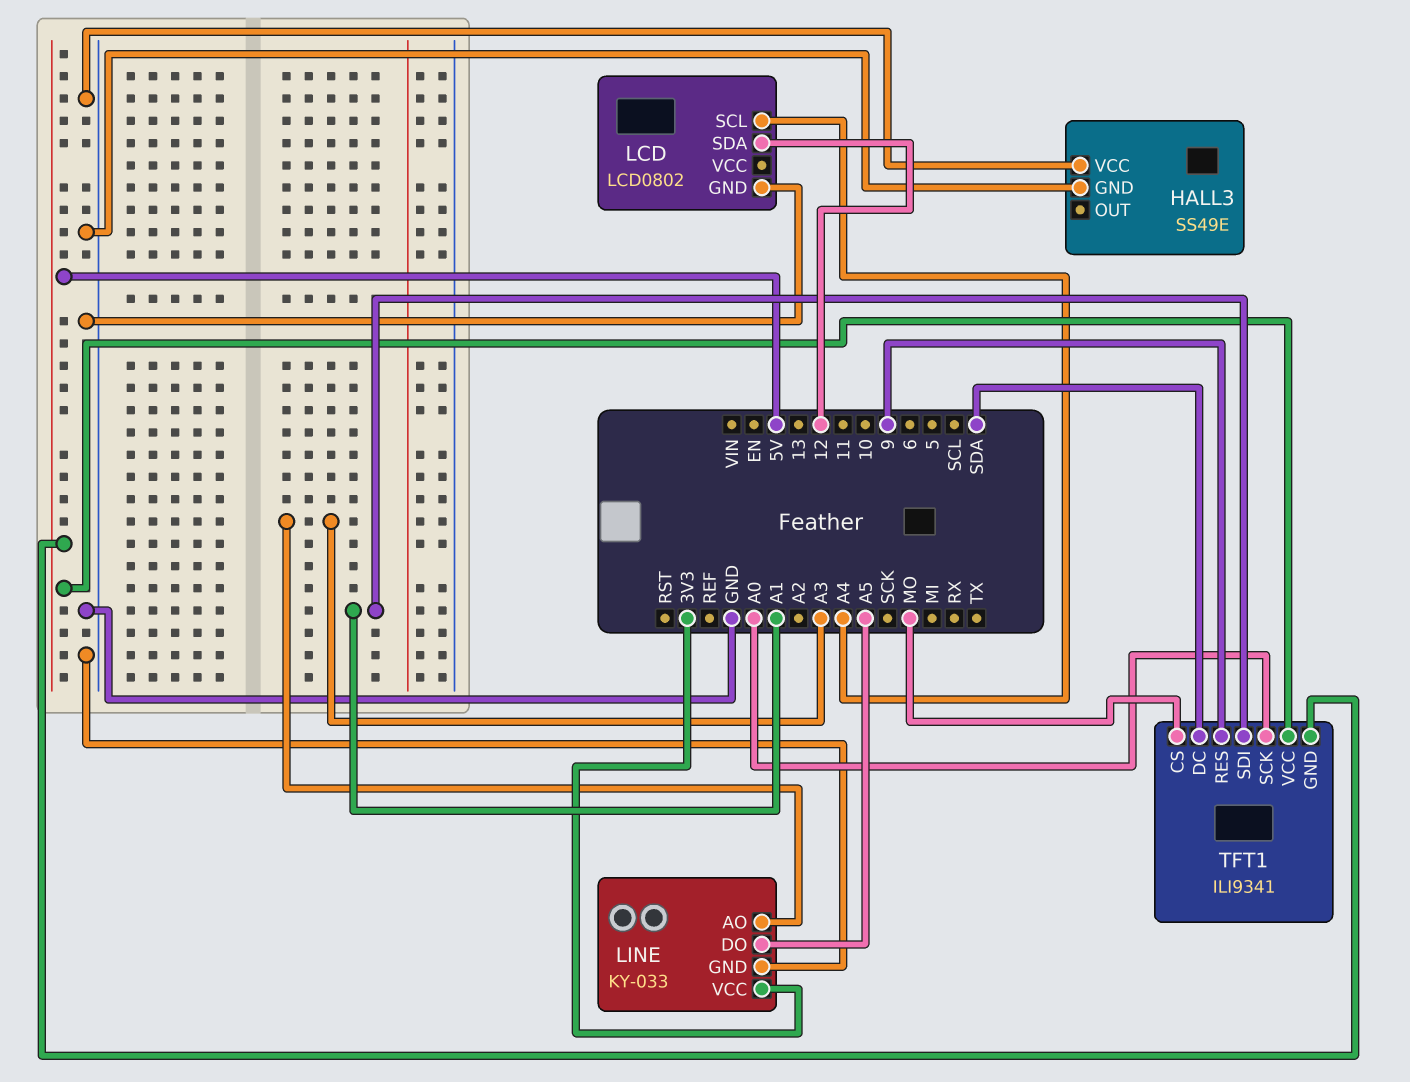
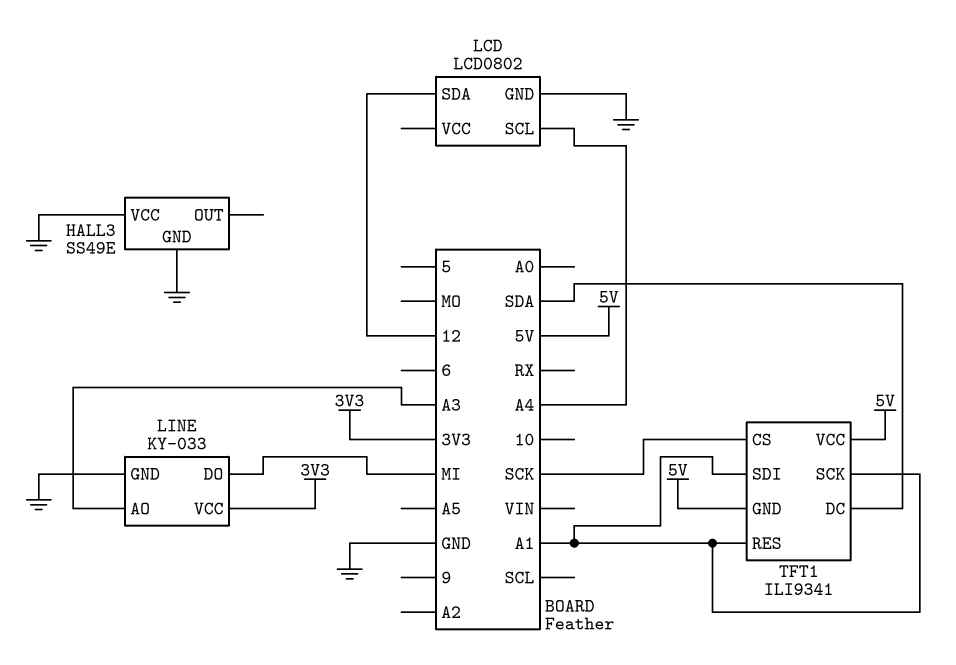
LINE pin DO: A5 -> MI
TFT1 pin CS: MO -> SCK
TFT1 pin RES: 9 -> A1
TFT1 pin SCK: A0 -> A1

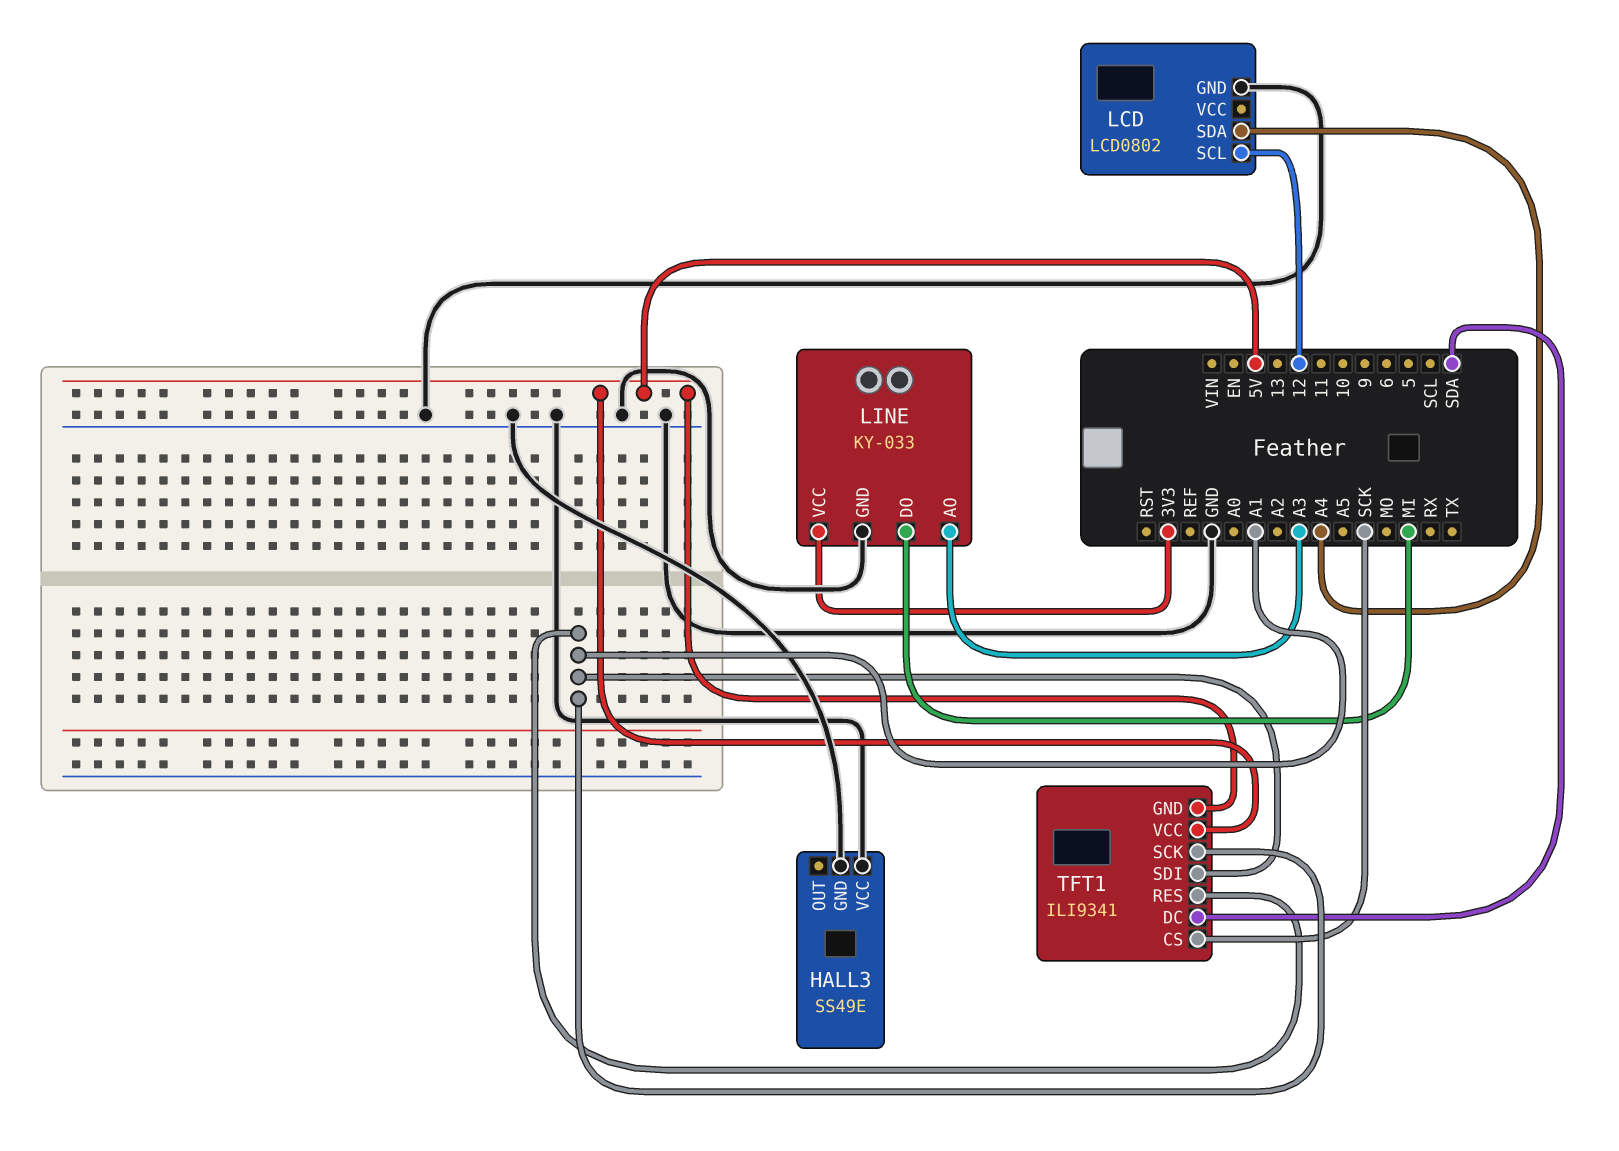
LCD pin SCL: A4 -> 12
LCD pin SDA: 12 -> A4

